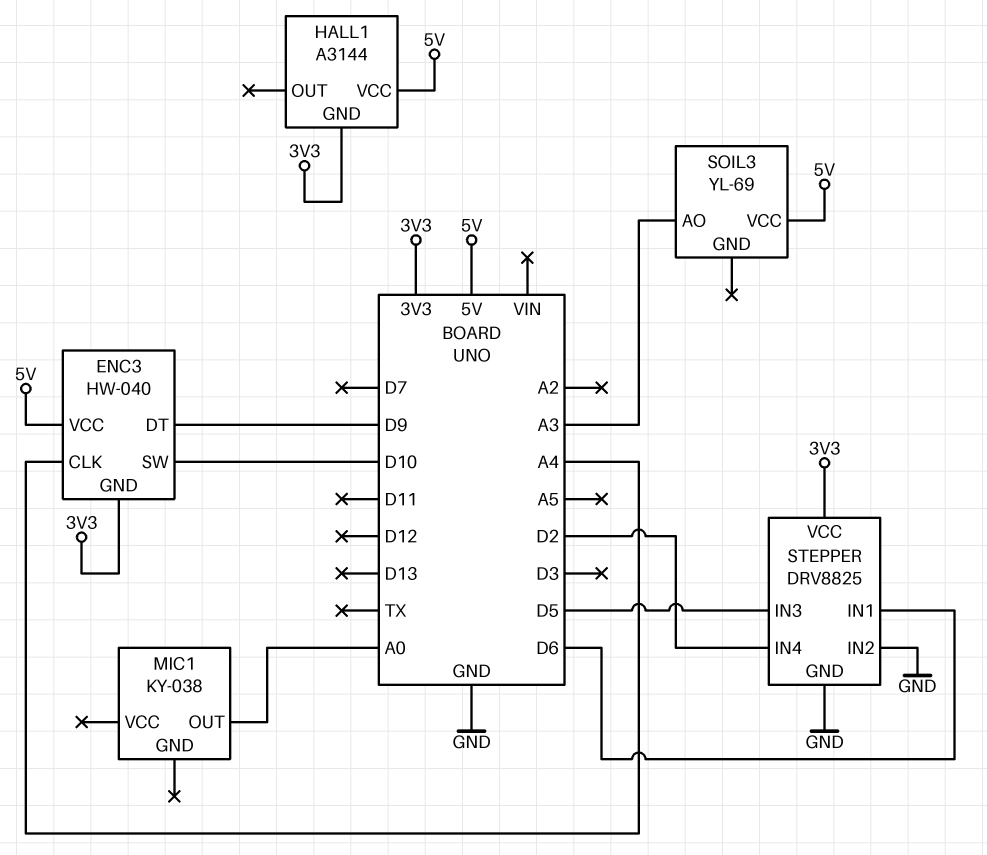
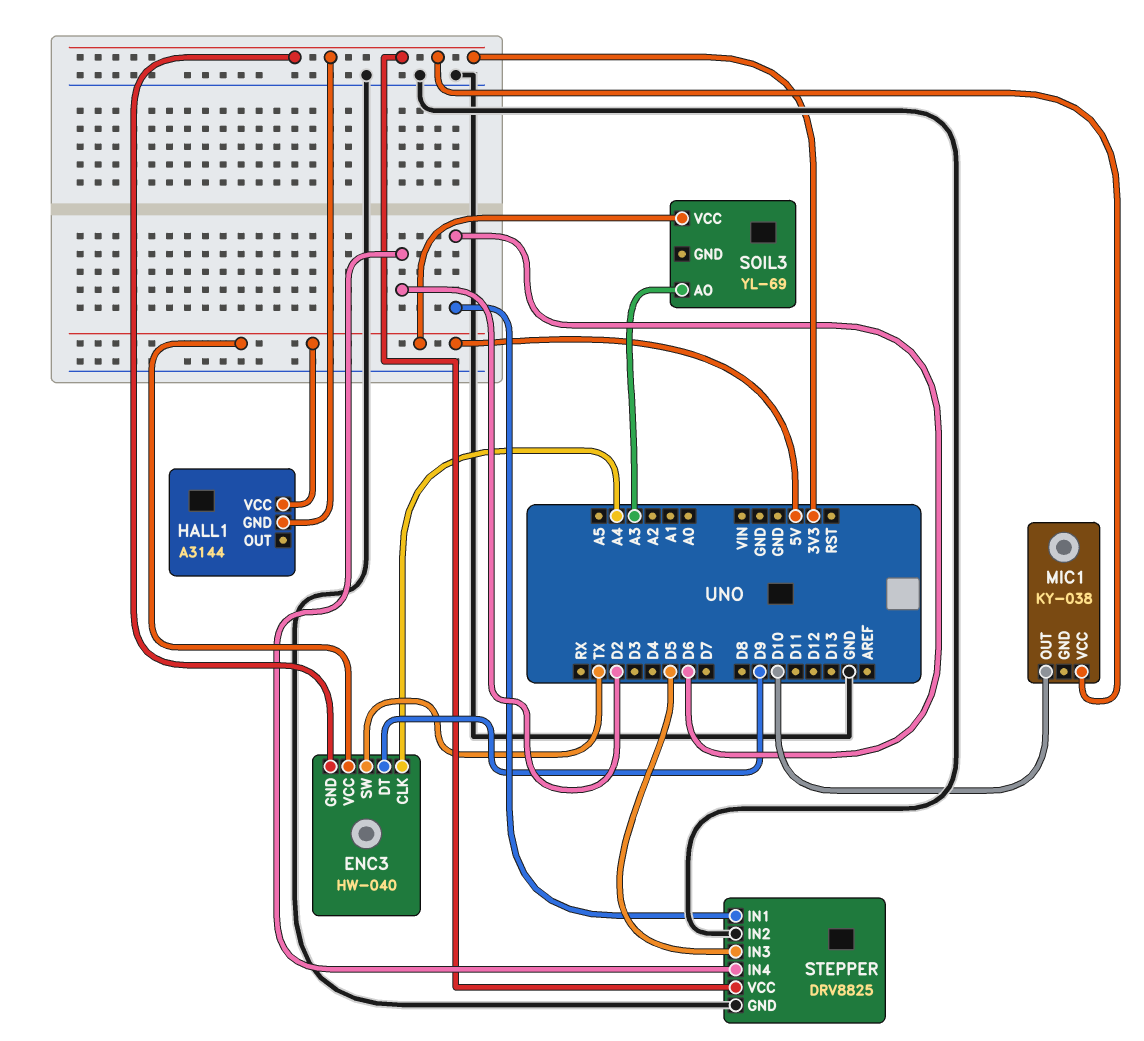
ENC3 pin SW: D10 -> TX
MIC1 pin OUT: A0 -> D10
MIC1 pin VCC: none -> 3V3

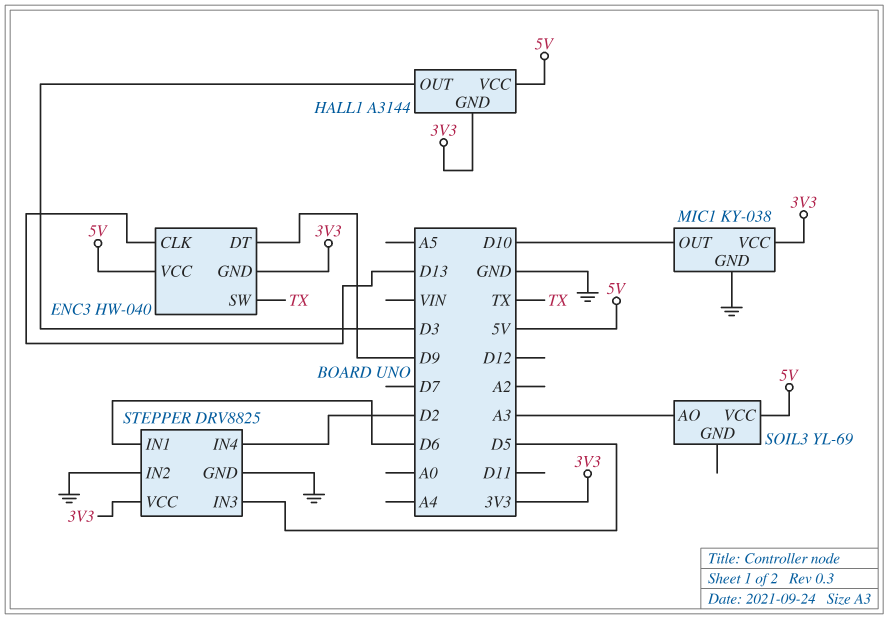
ENC3 pin CLK: A4 -> D13
HALL1 pin OUT: none -> D3
MIC1 pin GND: none -> GND

